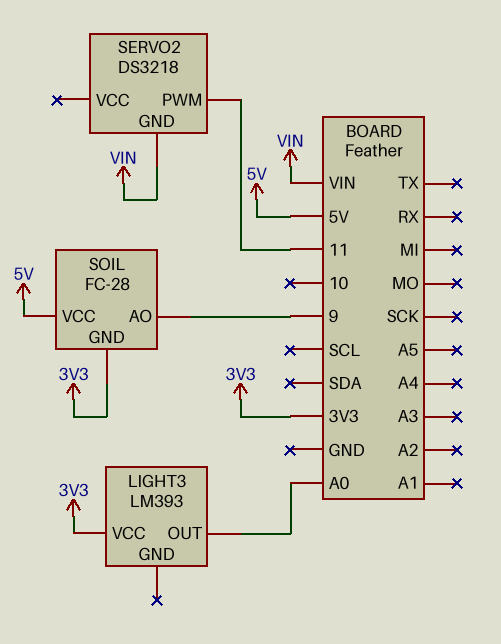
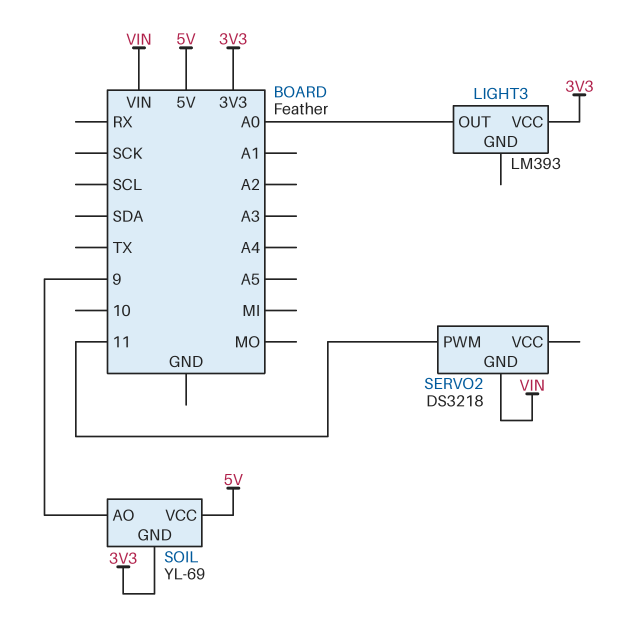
SOIL: FC-28 -> YL-69

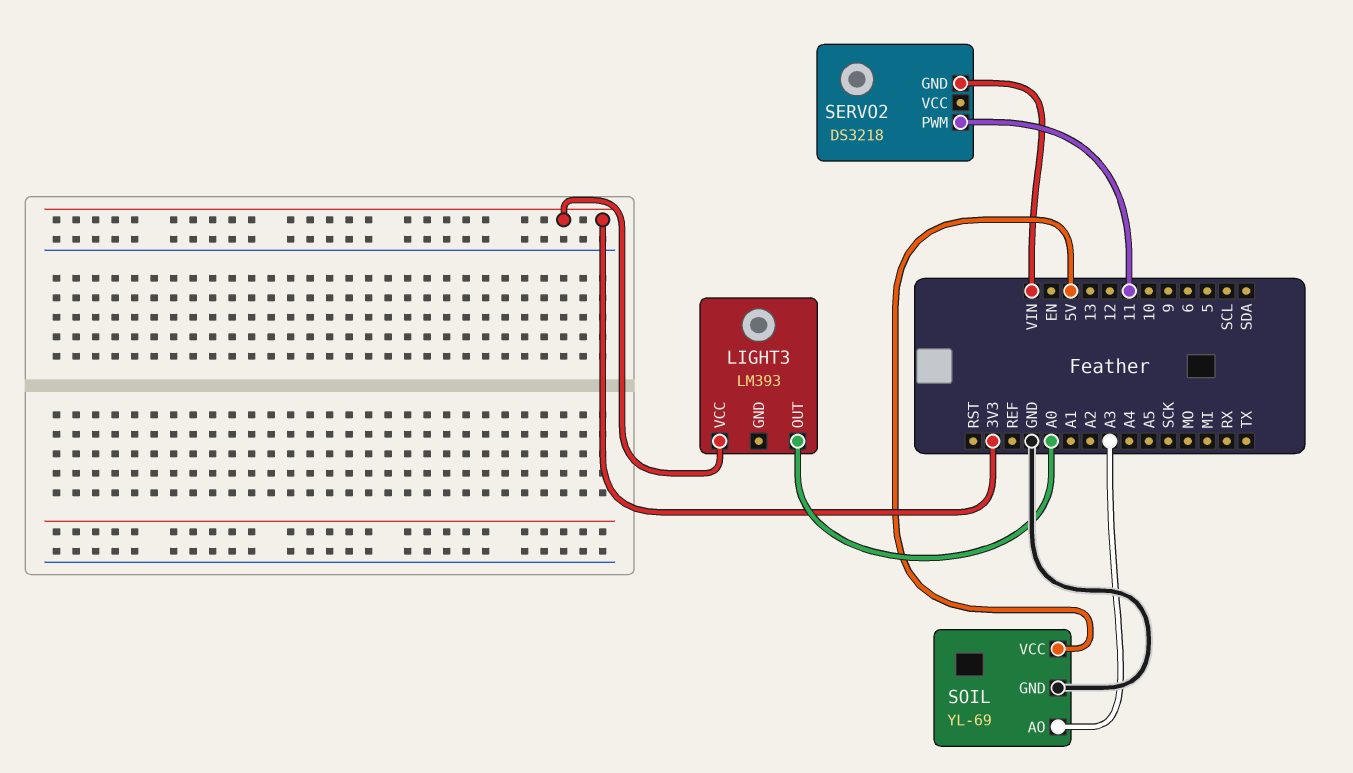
SOIL pin AO: 9 -> A3
SOIL pin GND: 3V3 -> GND

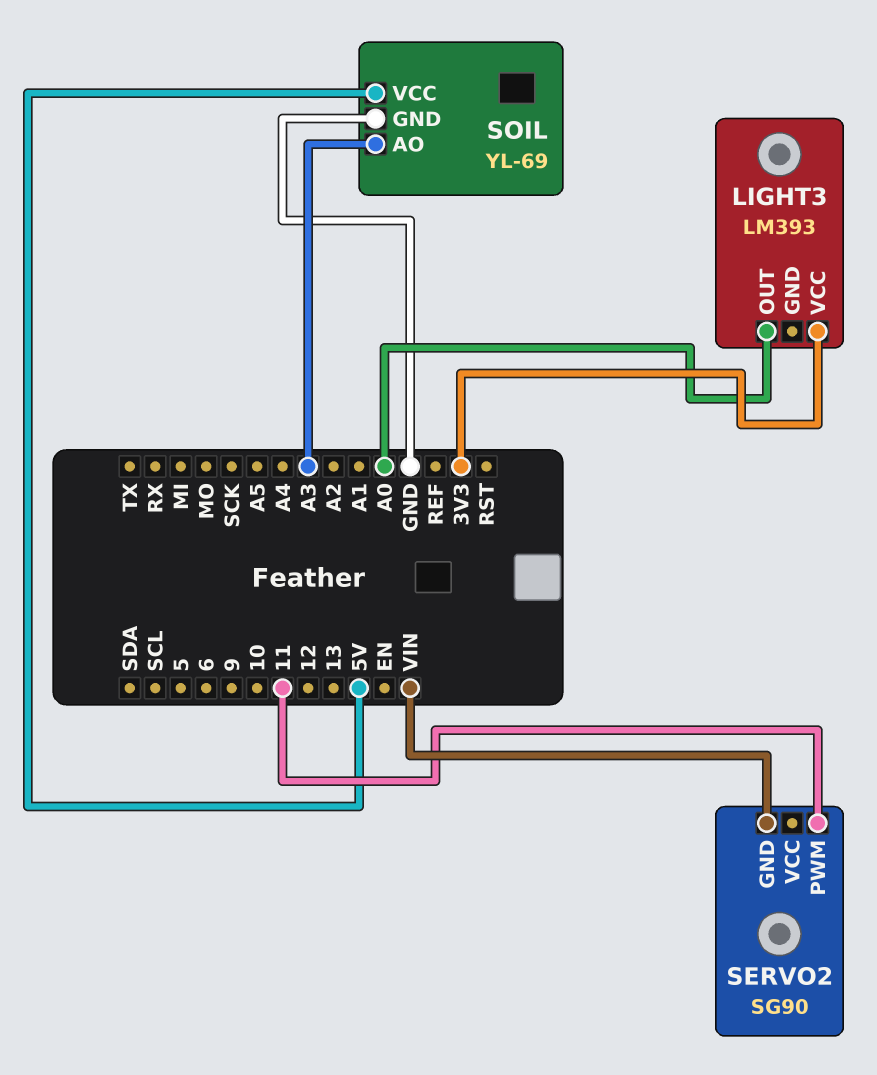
SERVO2: DS3218 -> SG90

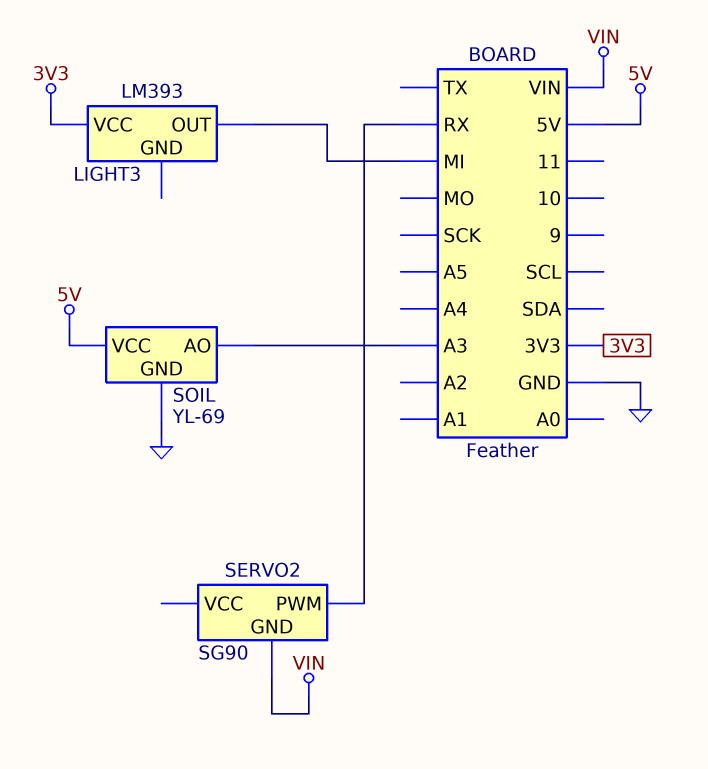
LIGHT3 pin OUT: A0 -> MI
SERVO2 pin PWM: 11 -> RX

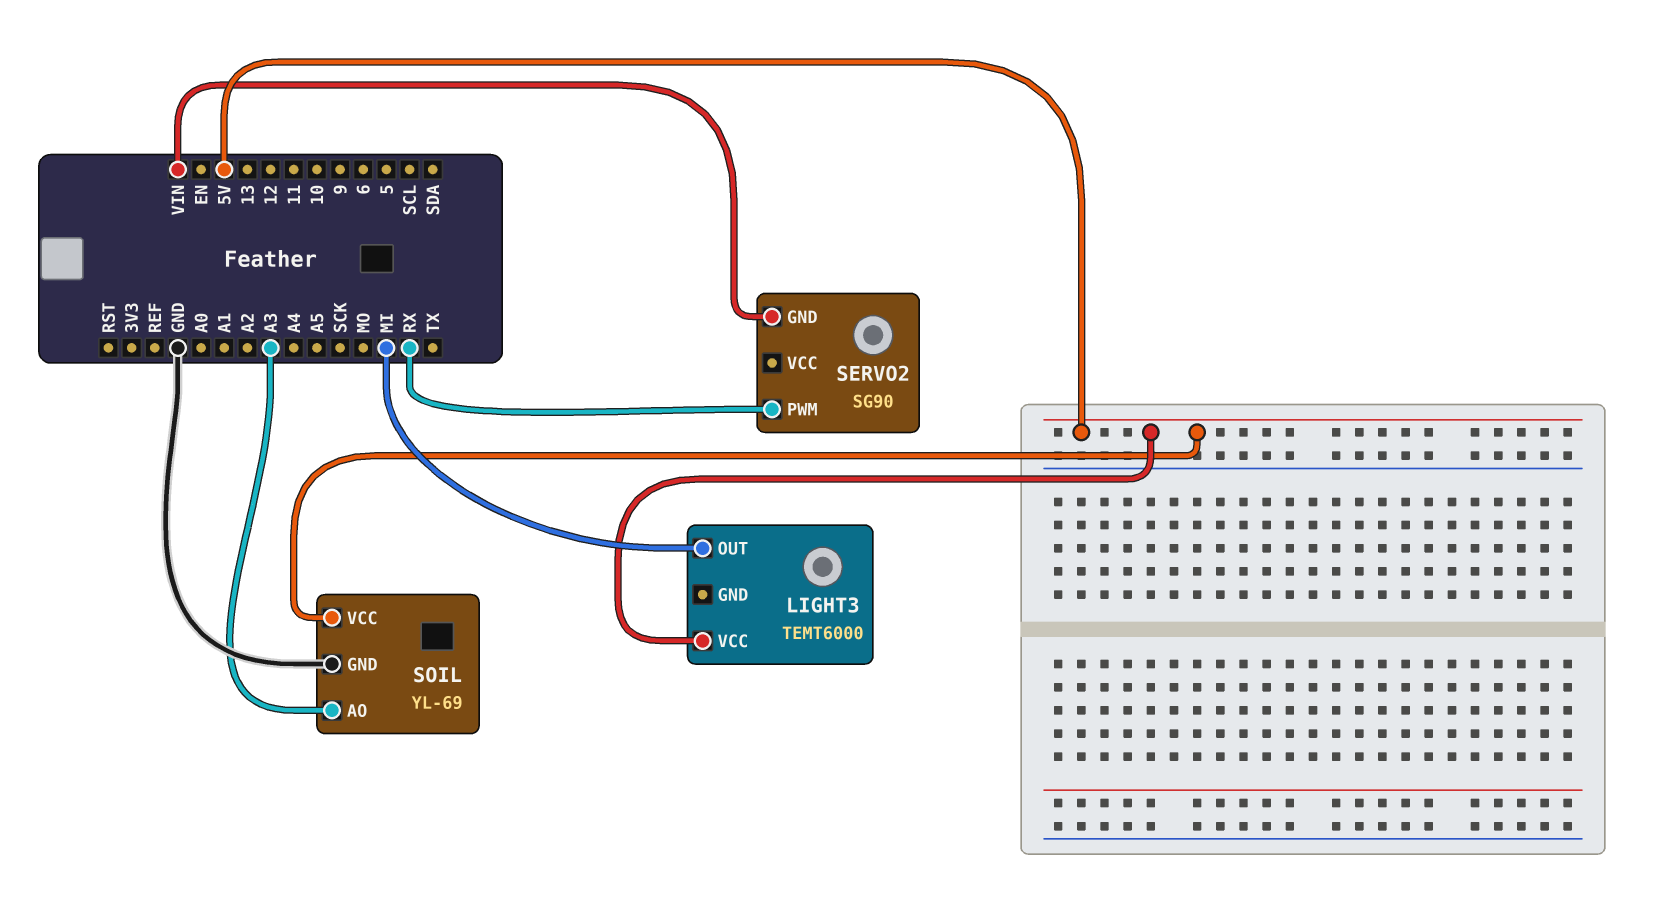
LIGHT3: LM393 -> TEMT6000
LIGHT3 pin VCC: 3V3 -> 5V

